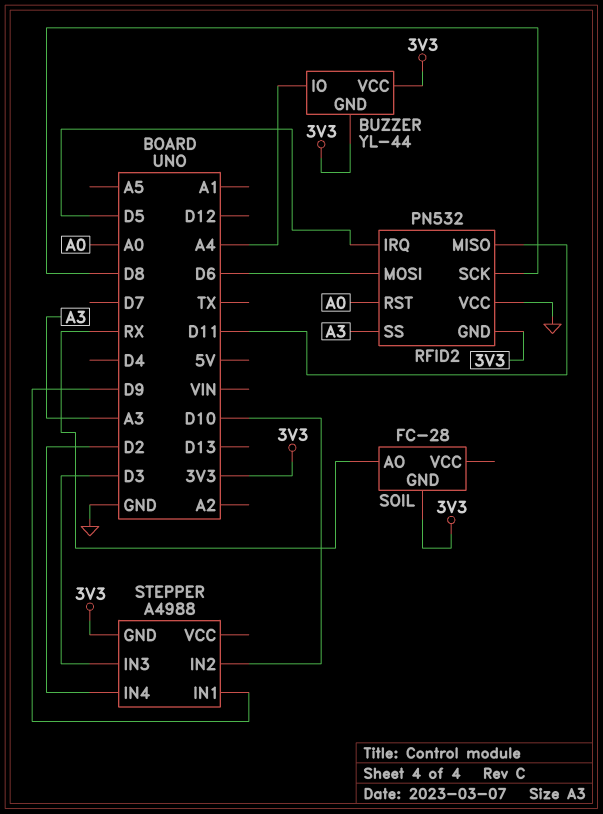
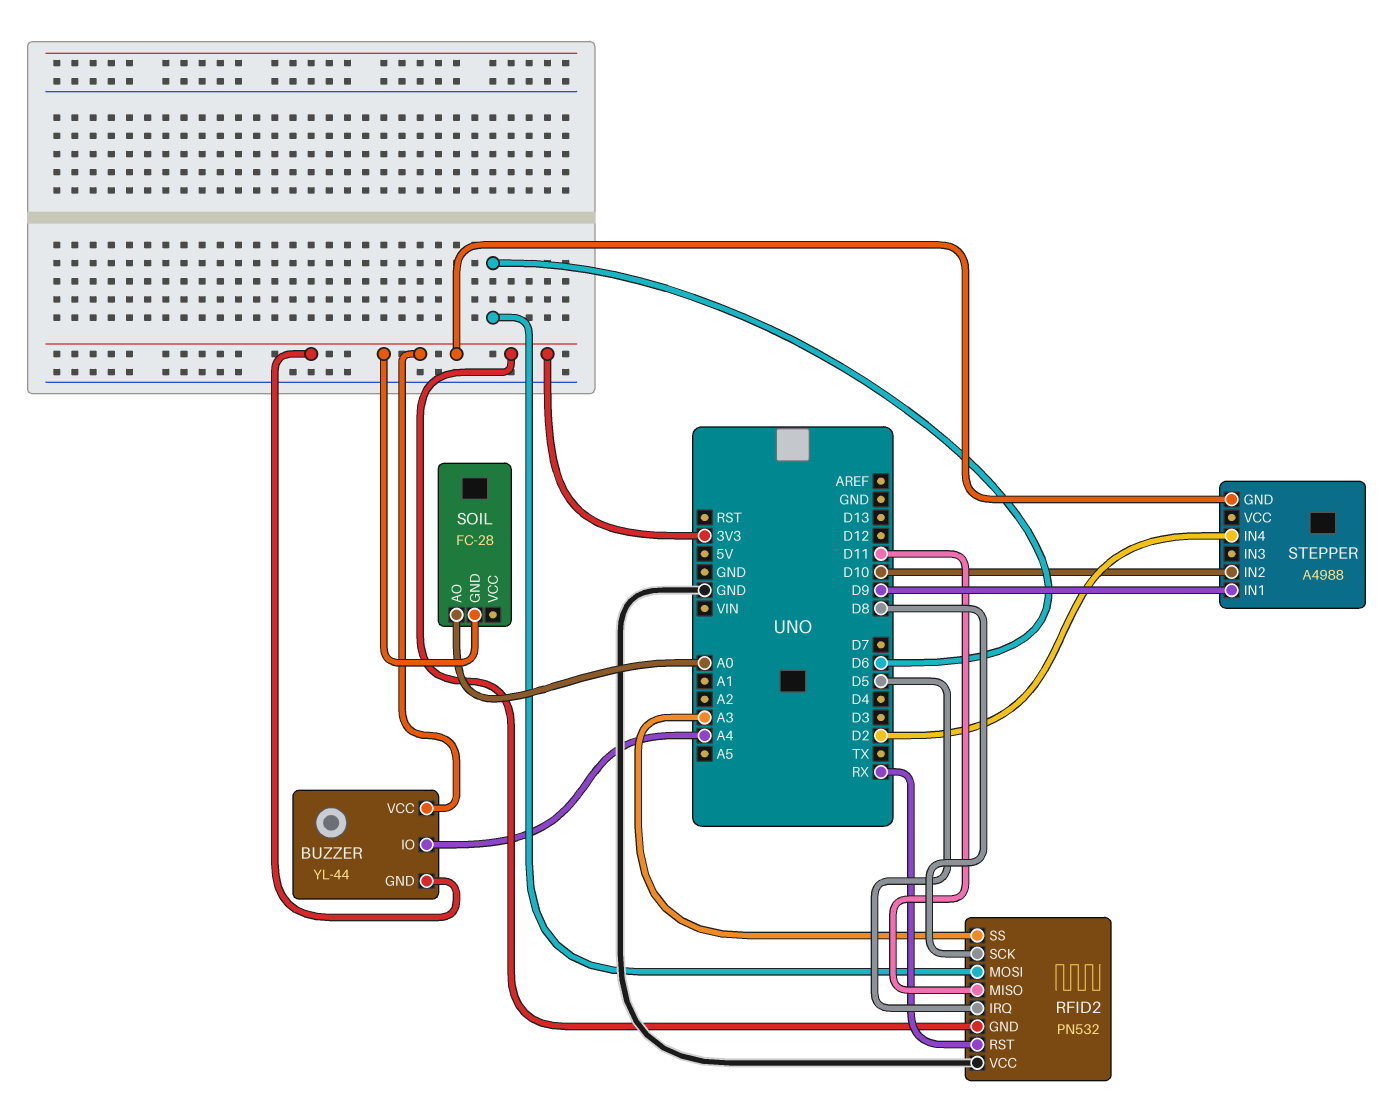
RFID2 pin RST: A0 -> RX
SOIL pin AO: RX -> A0
STEPPER pin IN3: D3 -> none

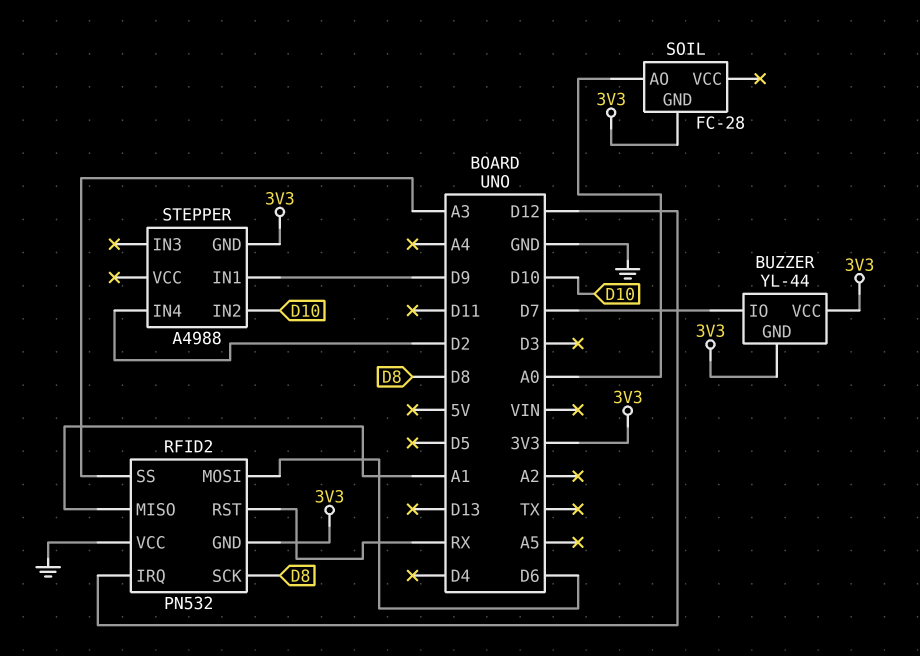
BUZZER pin IO: A4 -> D7
RFID2 pin IRQ: D5 -> D12
RFID2 pin MISO: D11 -> A1

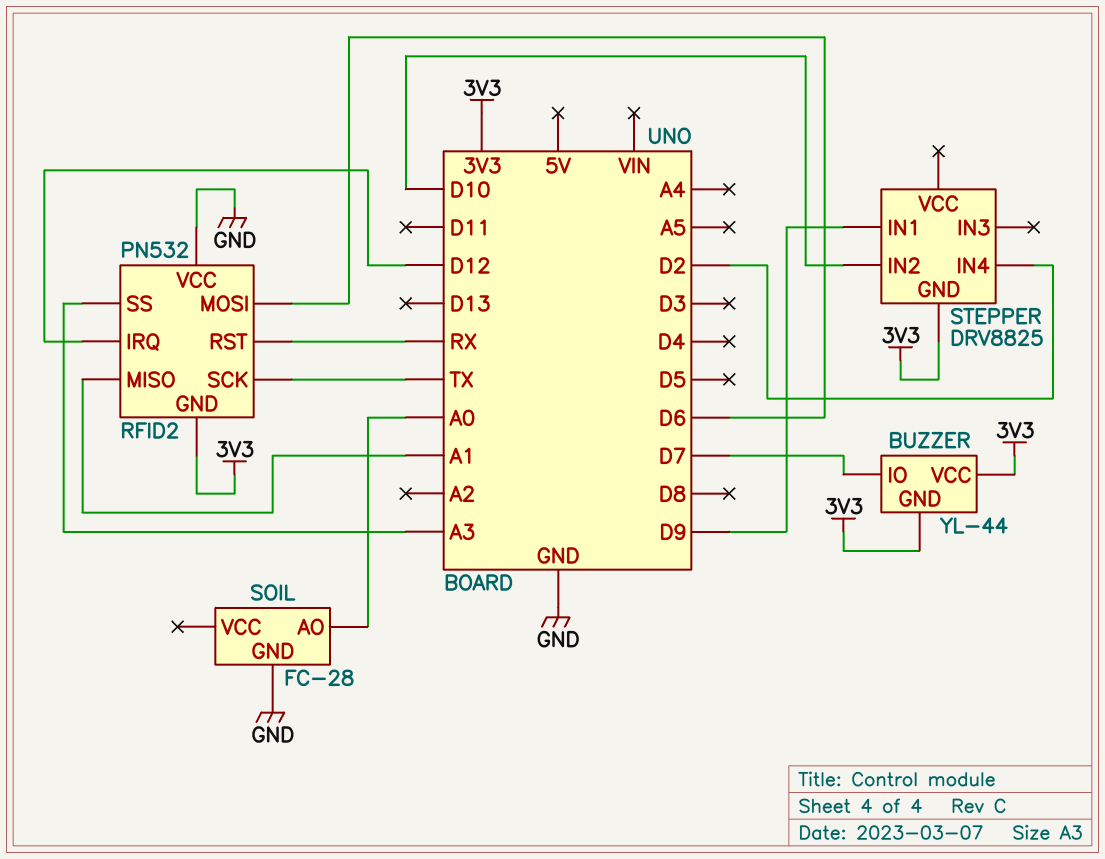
RFID2 pin SCK: D8 -> TX
SOIL pin GND: 3V3 -> GND
STEPPER: A4988 -> DRV8825

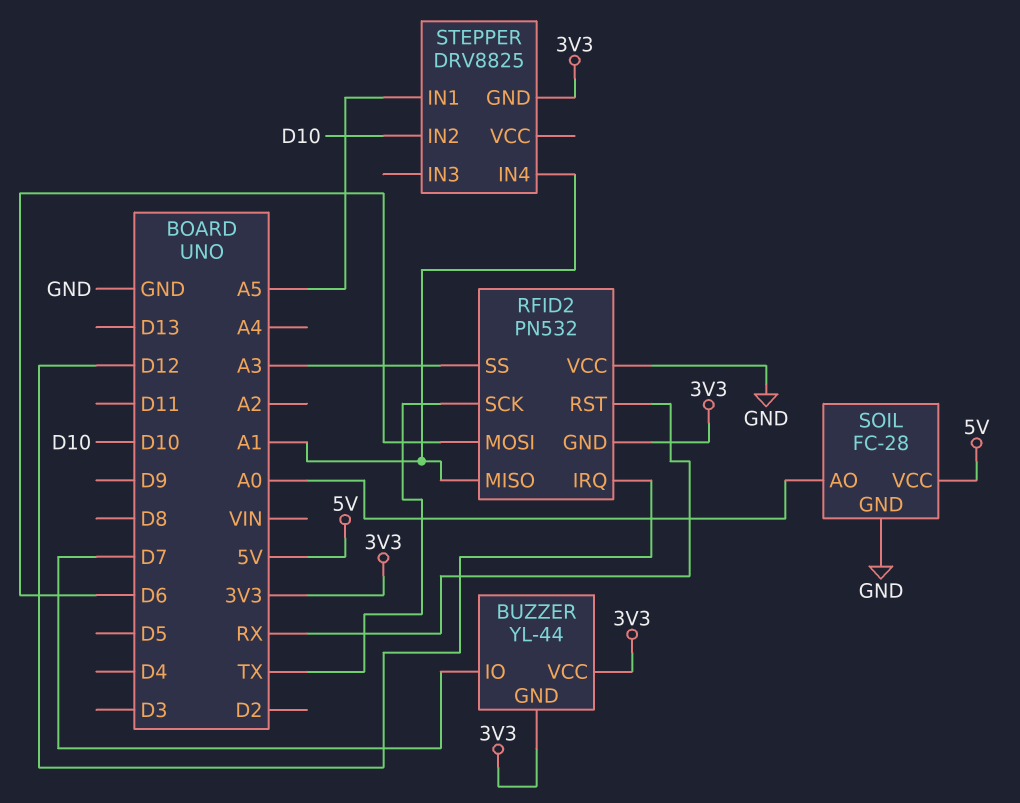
SOIL pin VCC: none -> 5V
STEPPER pin IN1: D9 -> A5
STEPPER pin IN4: D2 -> A1

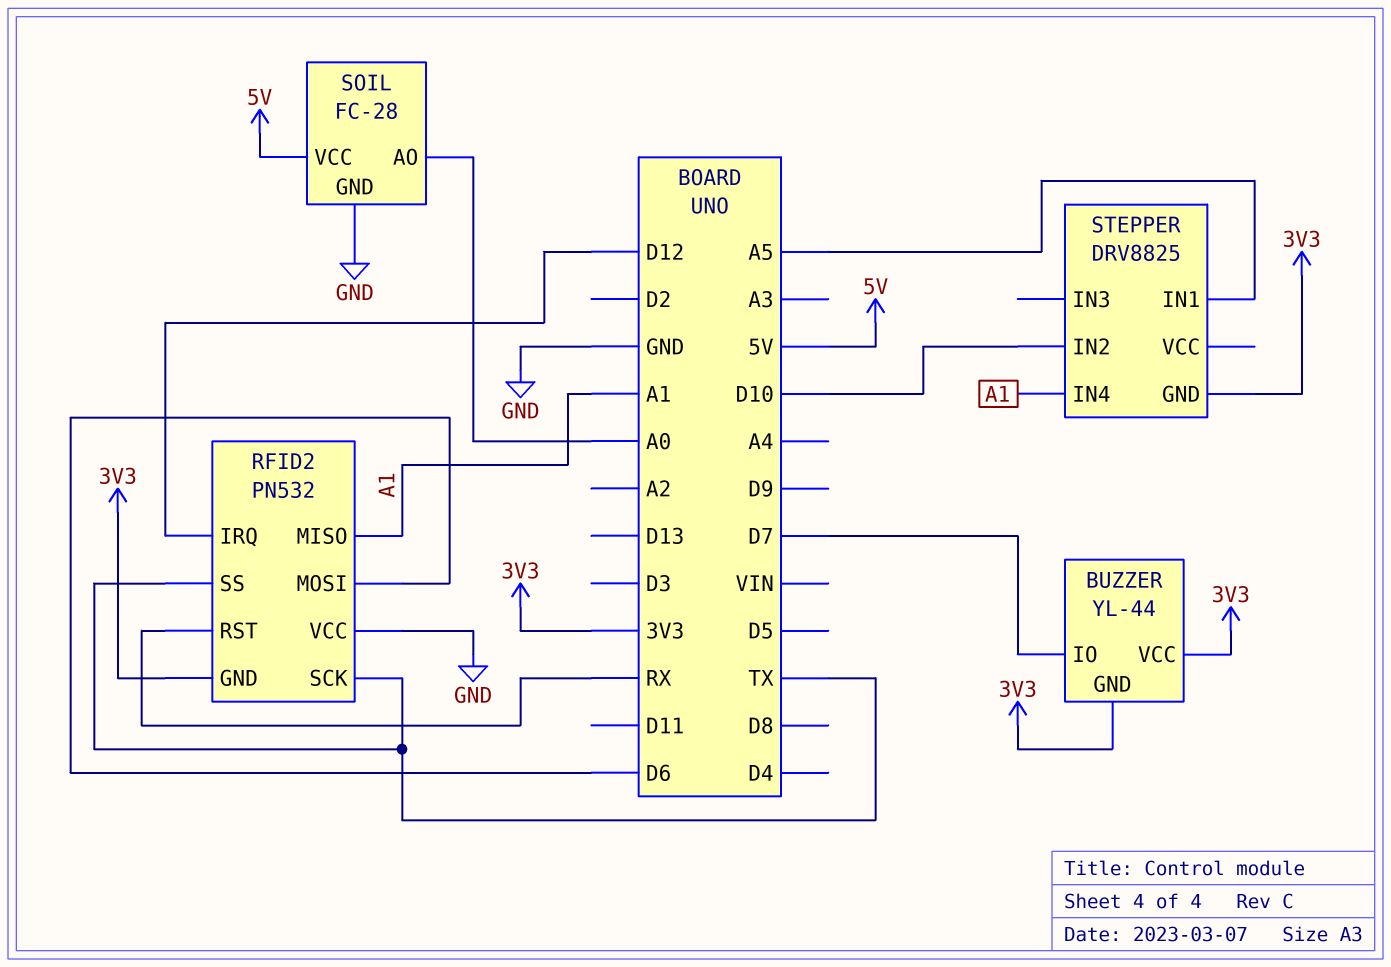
RFID2 pin SS: A3 -> TX

